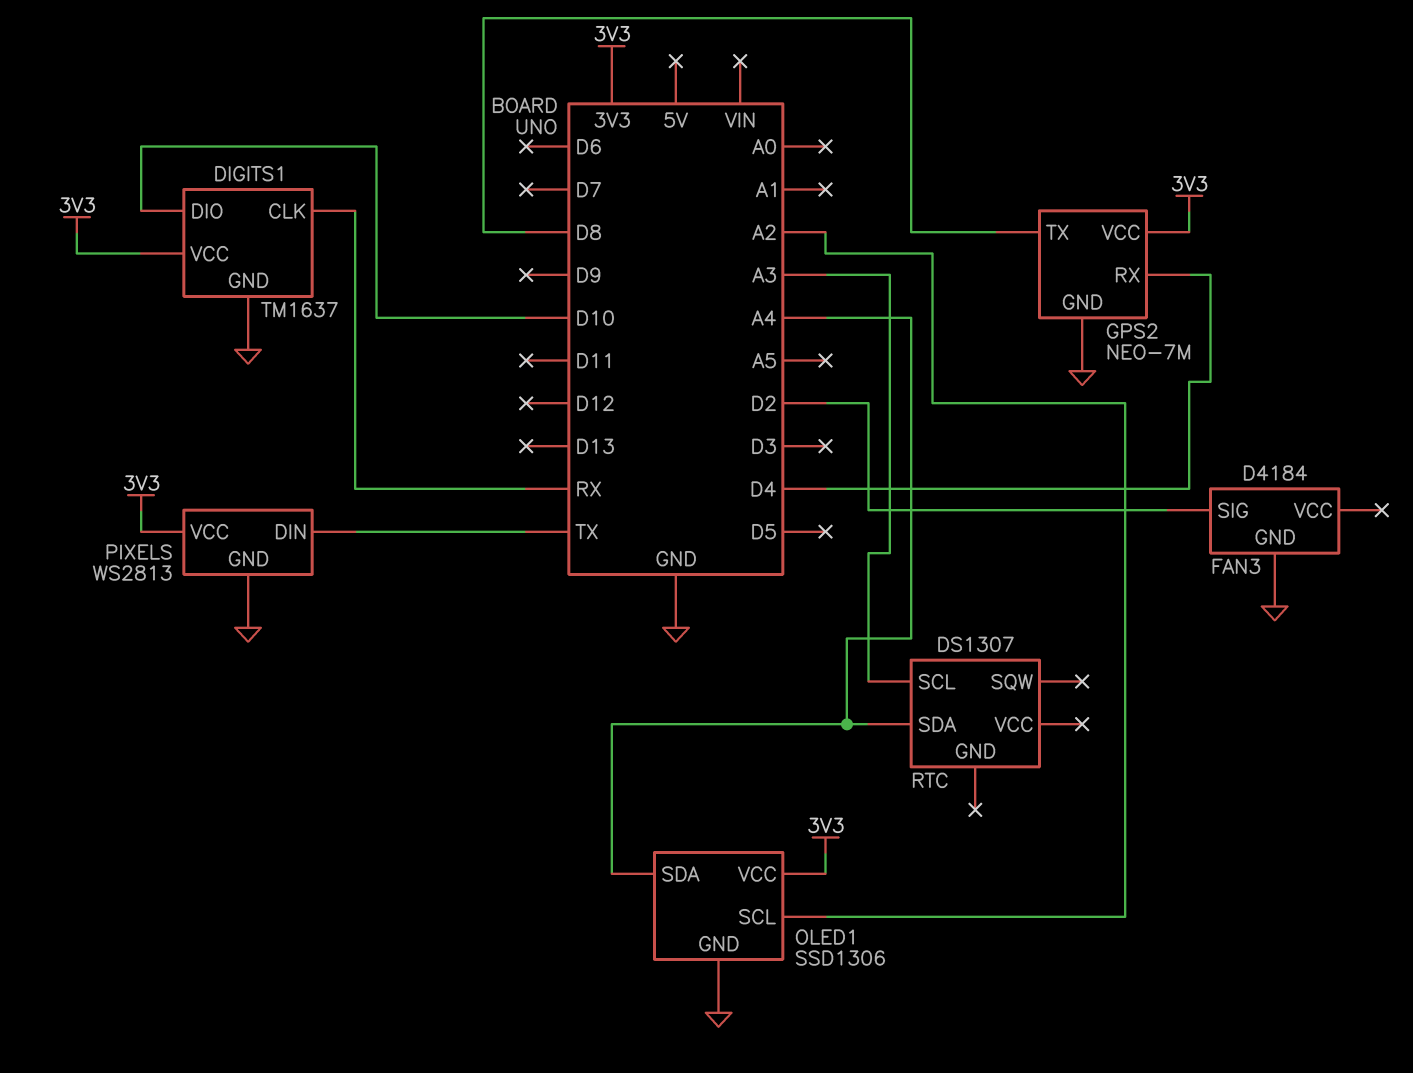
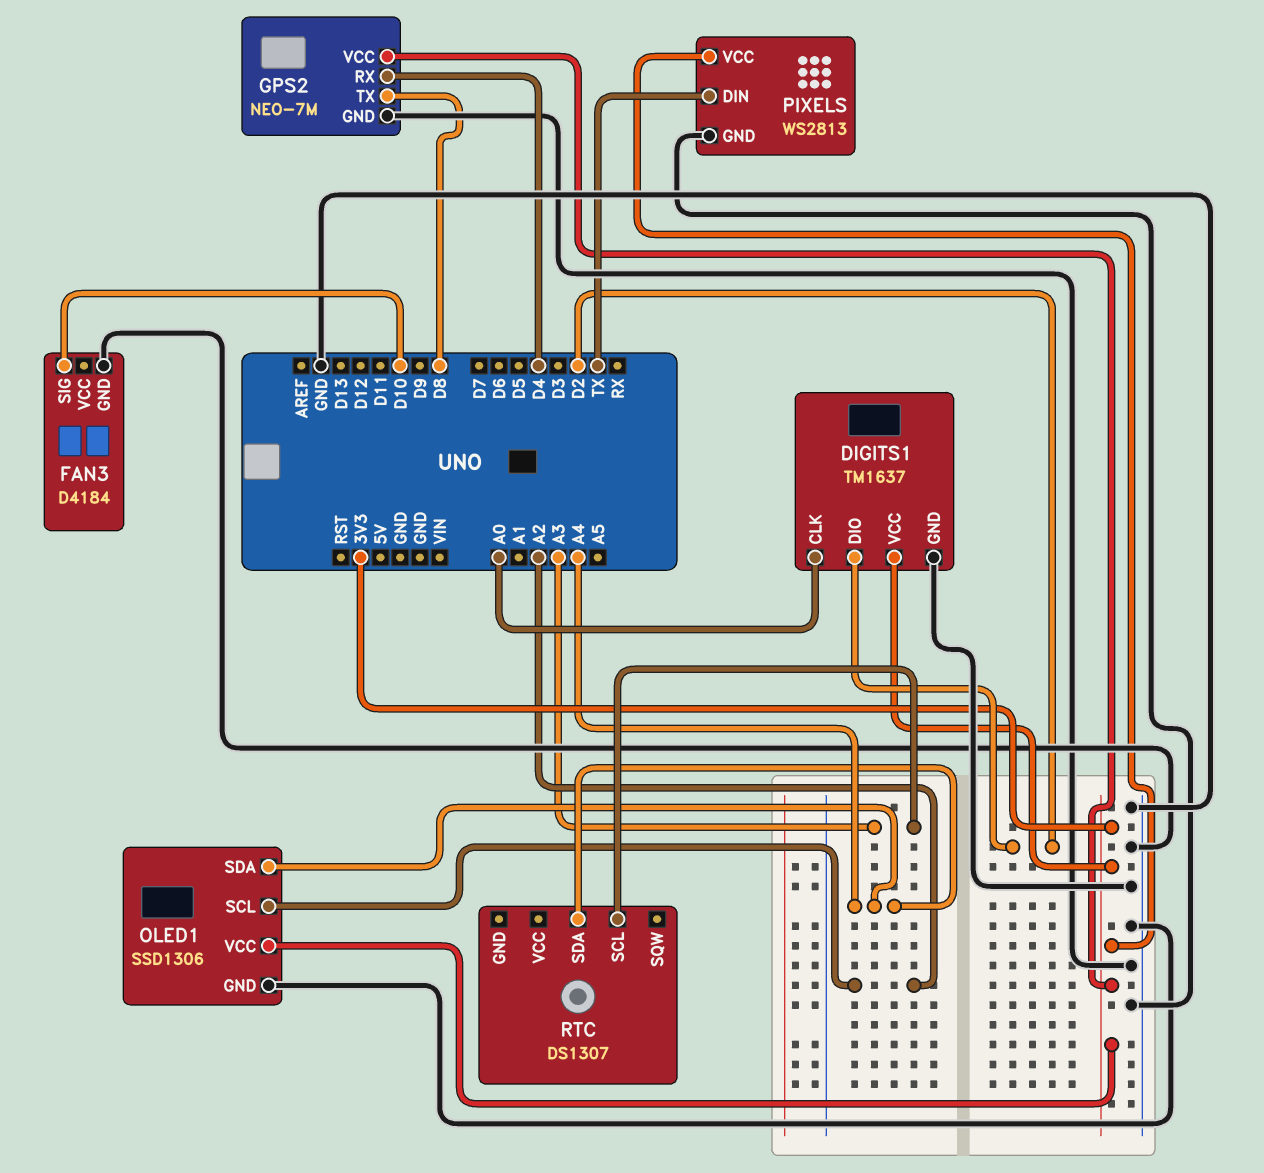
DIGITS1 pin CLK: RX -> A0
DIGITS1 pin DIO: D10 -> D2
FAN3 pin SIG: D2 -> D10

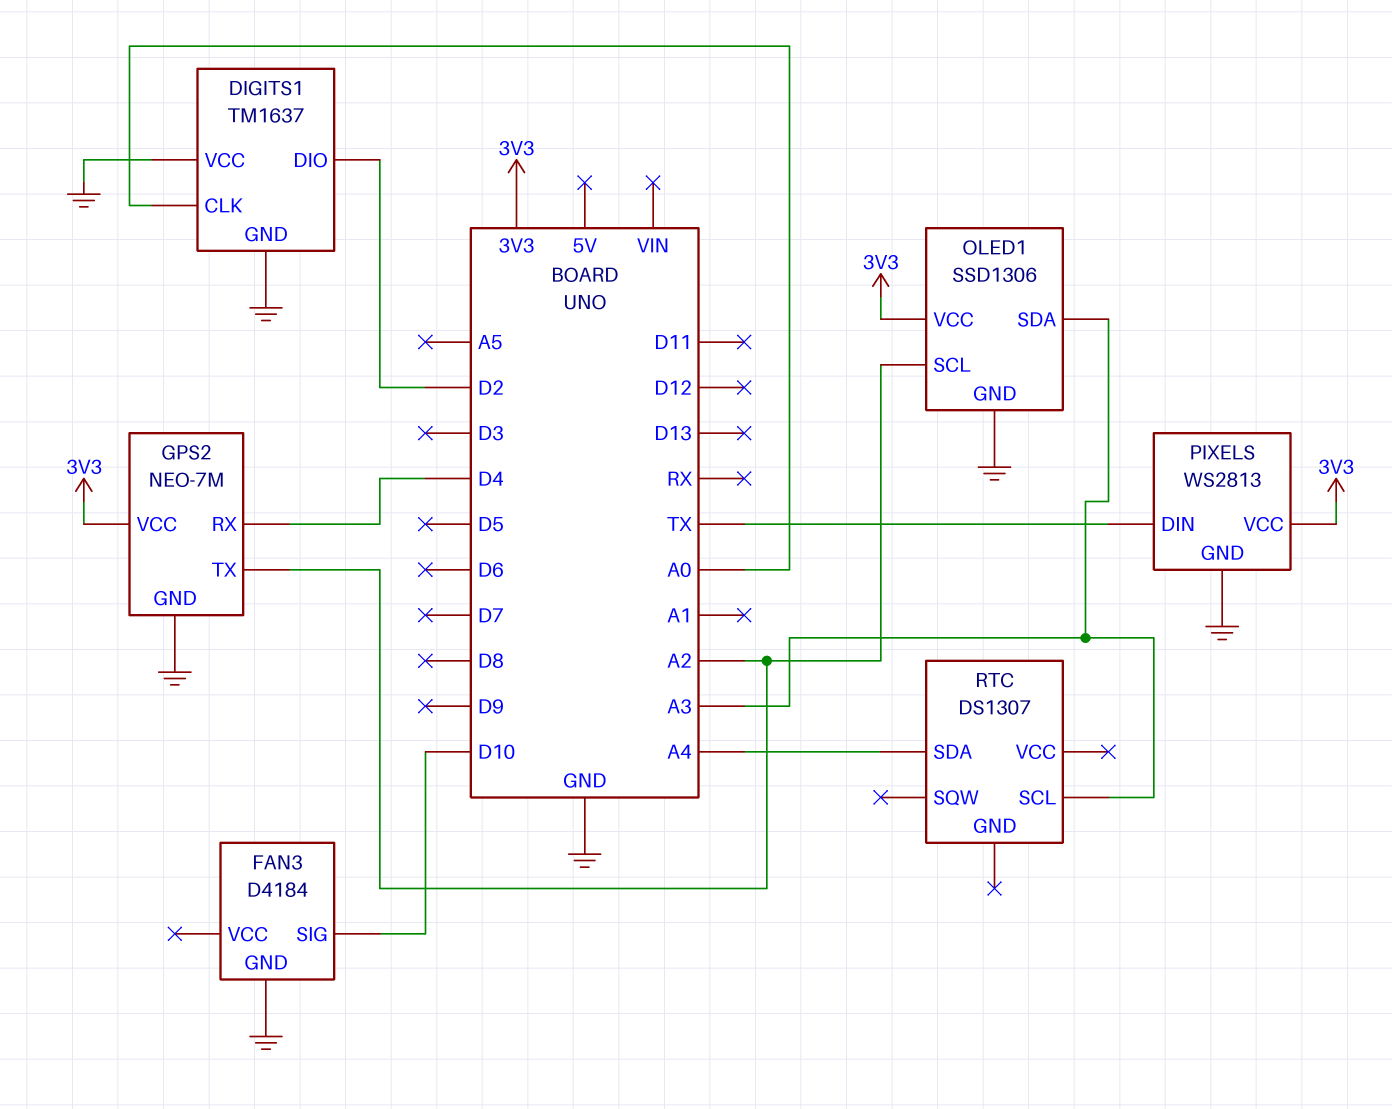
DIGITS1 pin VCC: 3V3 -> GND
GPS2 pin TX: D8 -> A2
OLED1 pin SDA: A4 -> A3

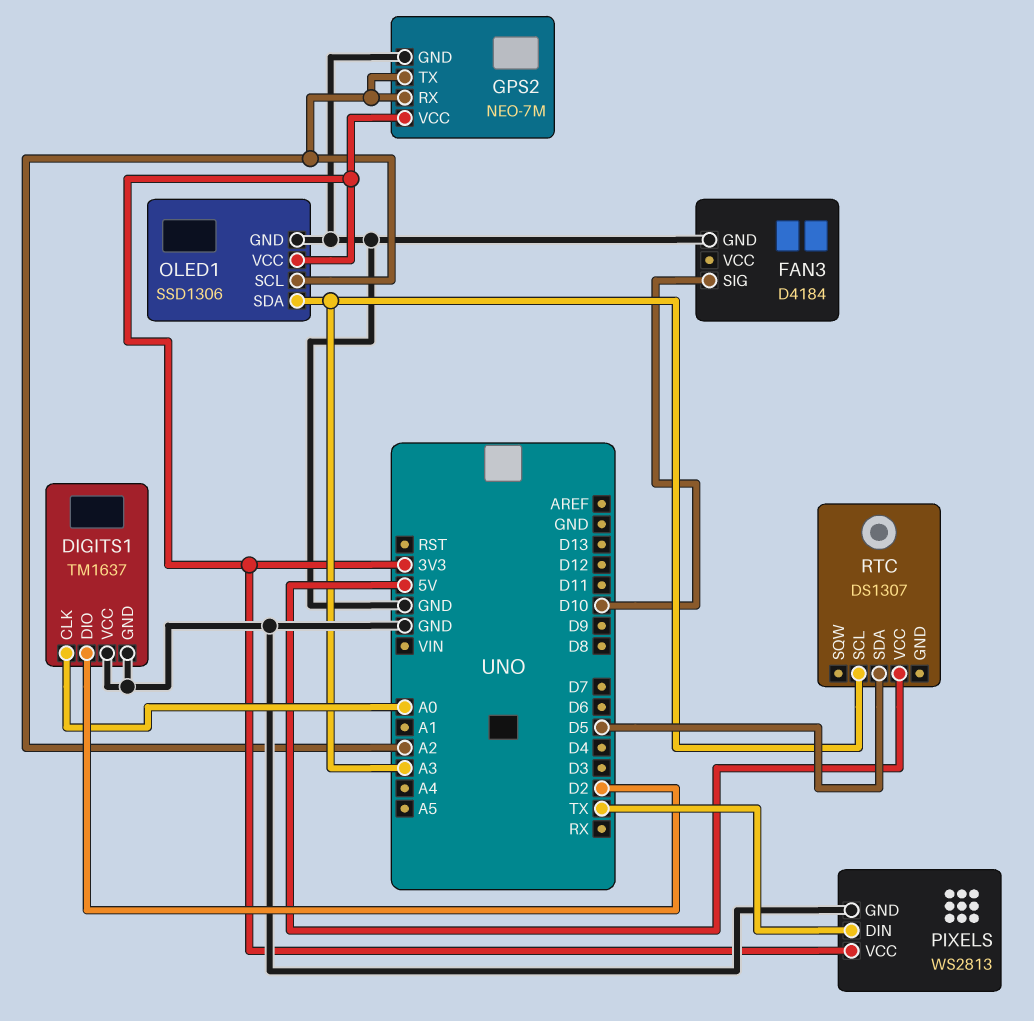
GPS2 pin RX: D4 -> A2
RTC pin SDA: A4 -> D5
RTC pin VCC: none -> 5V

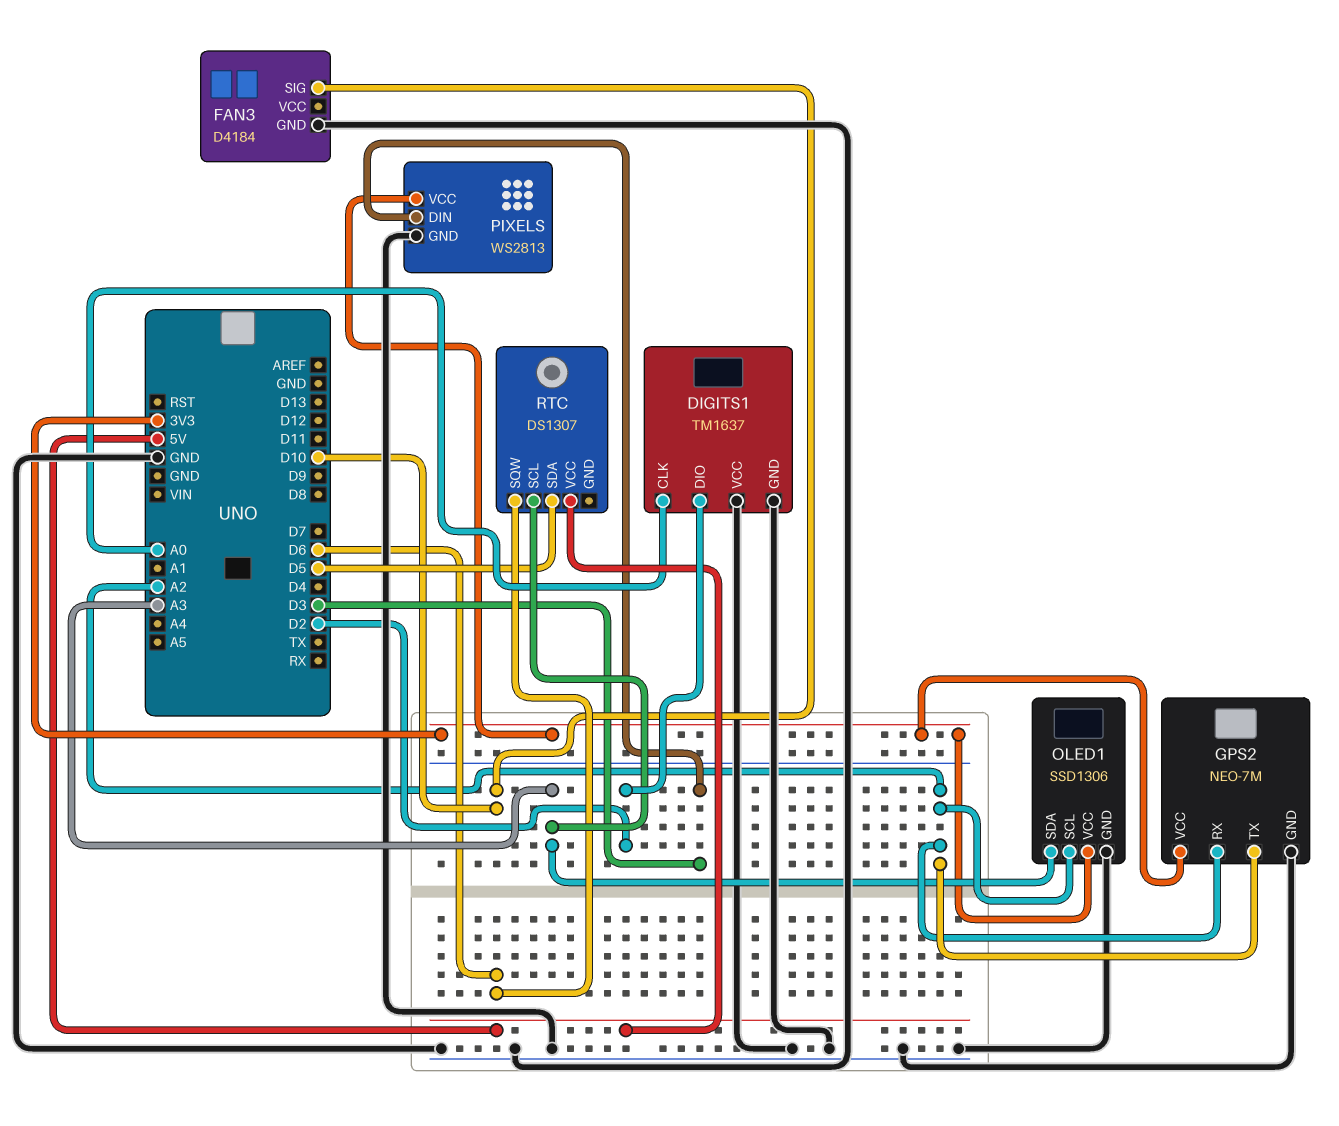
PIXELS pin DIN: TX -> D3
RTC pin SQW: none -> D6

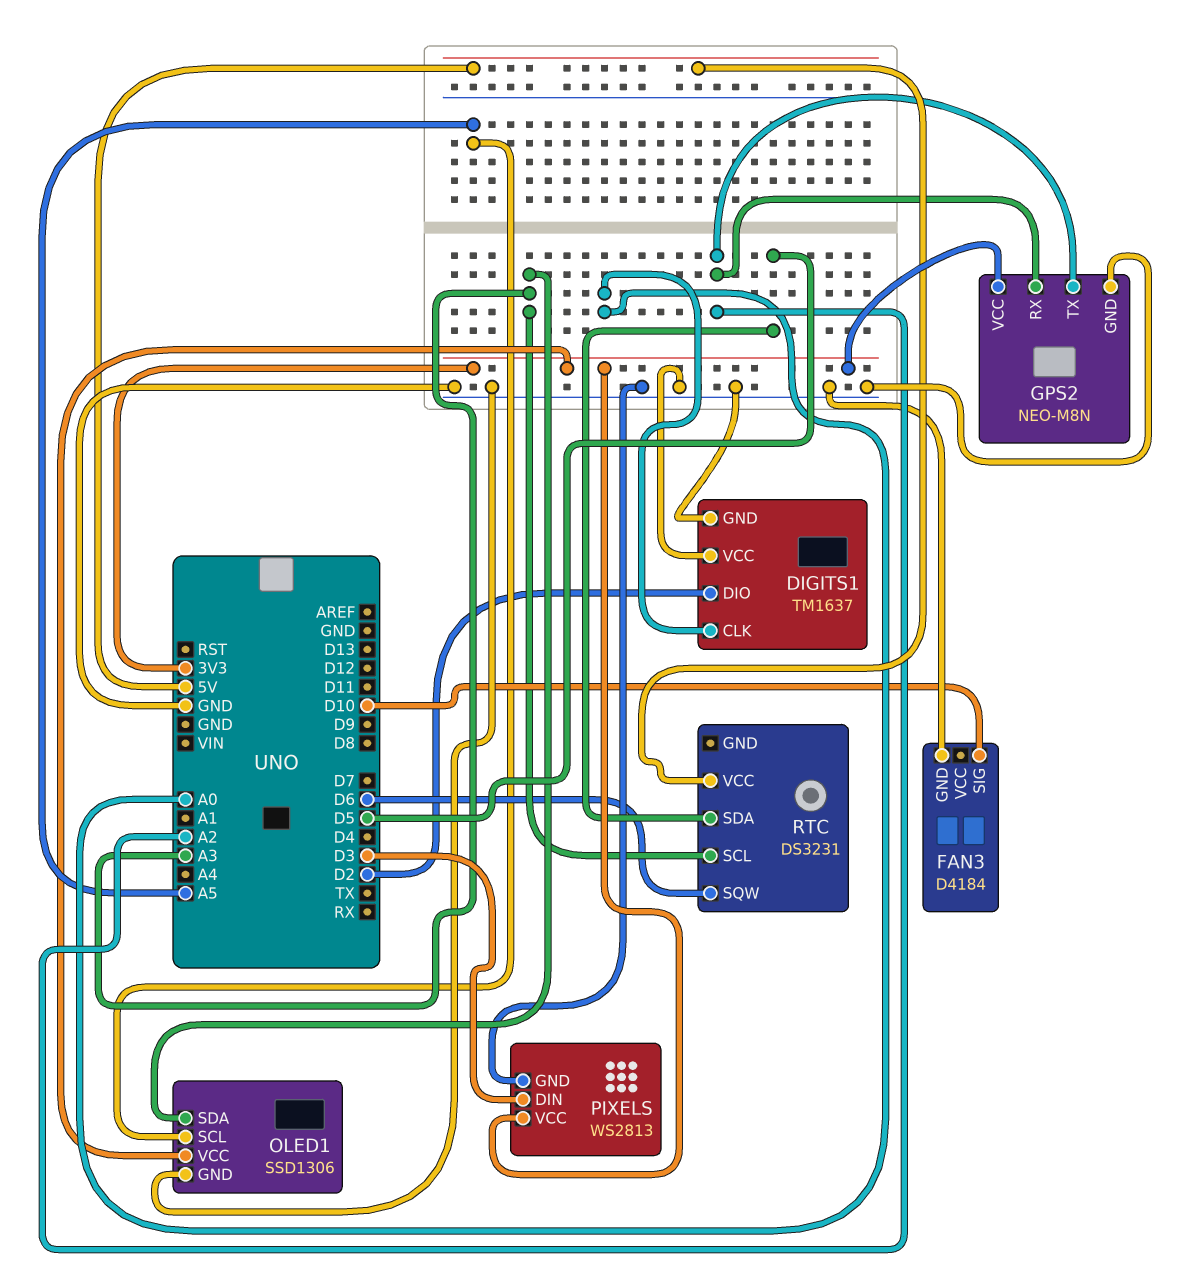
GPS2: NEO-7M -> NEO-M8N
OLED1 pin SCL: A2 -> A5
RTC: DS1307 -> DS3231

